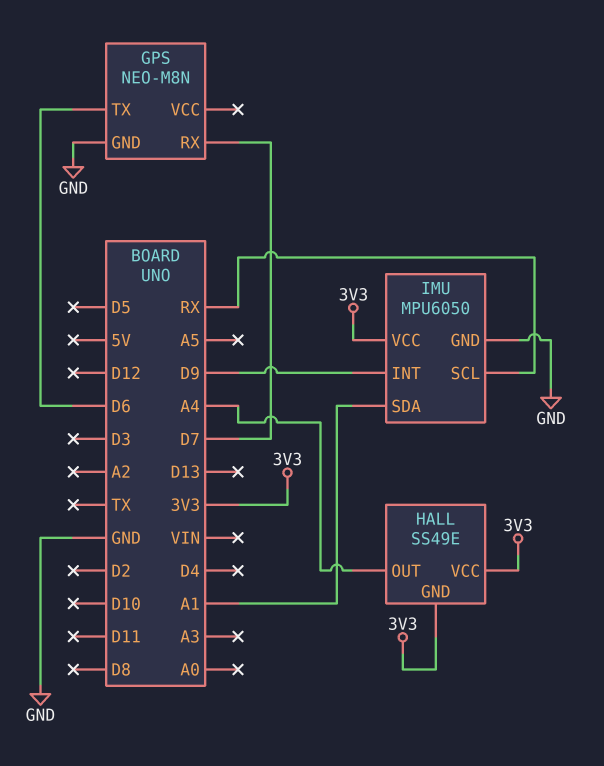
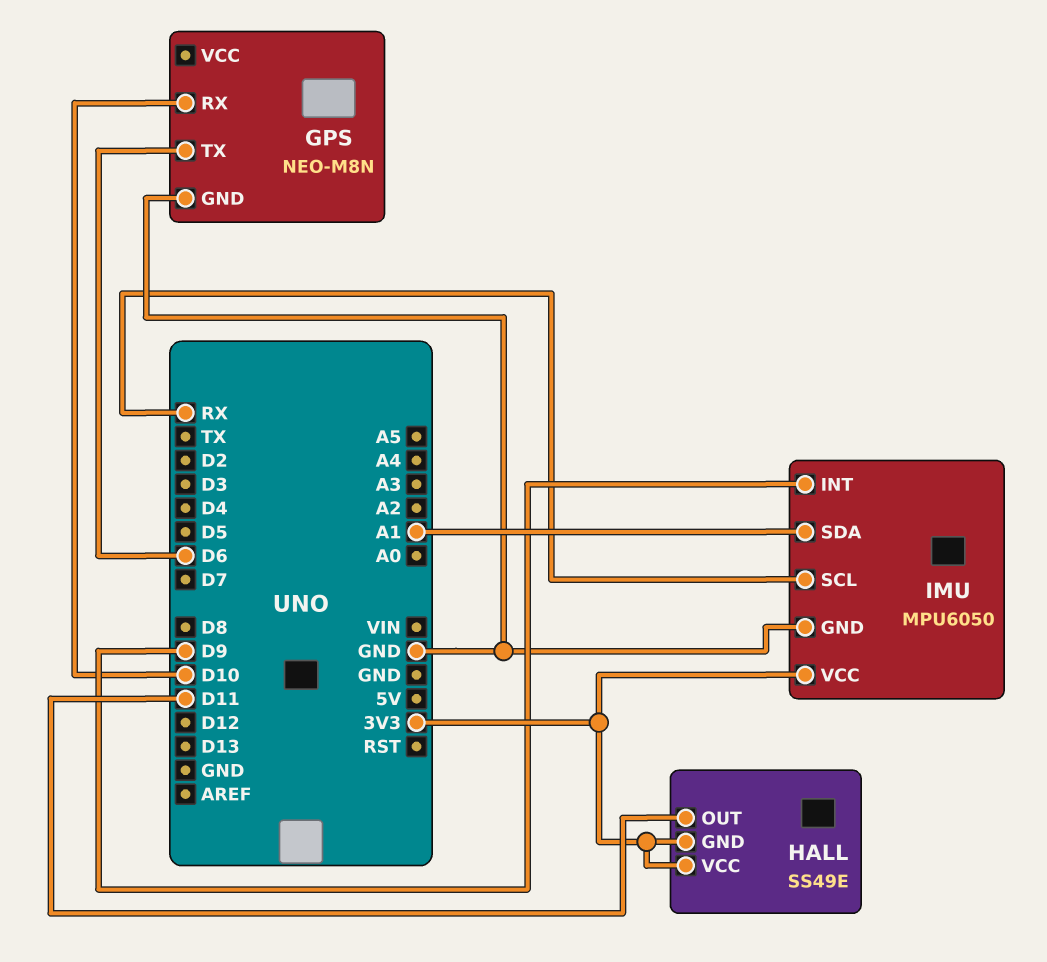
GPS pin RX: D7 -> D10
HALL pin OUT: A4 -> D11

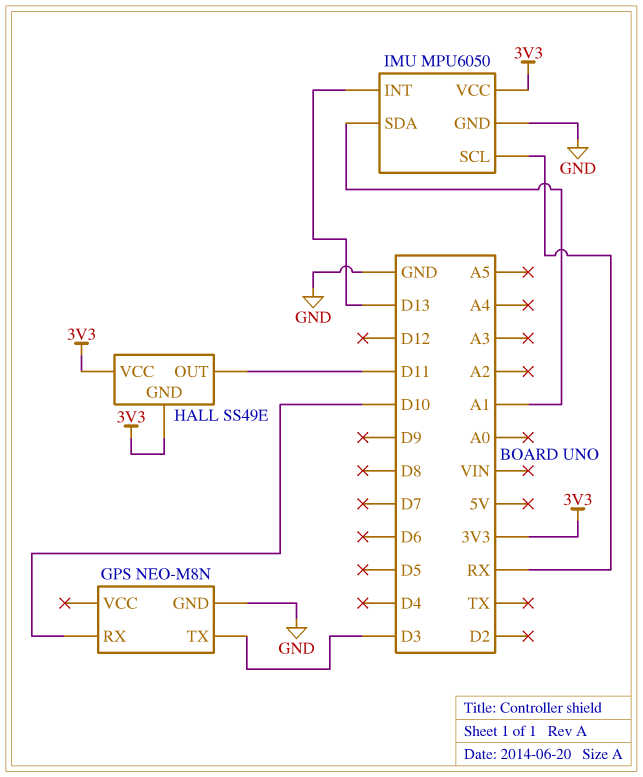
GPS pin TX: D6 -> D3
IMU pin INT: D9 -> D13

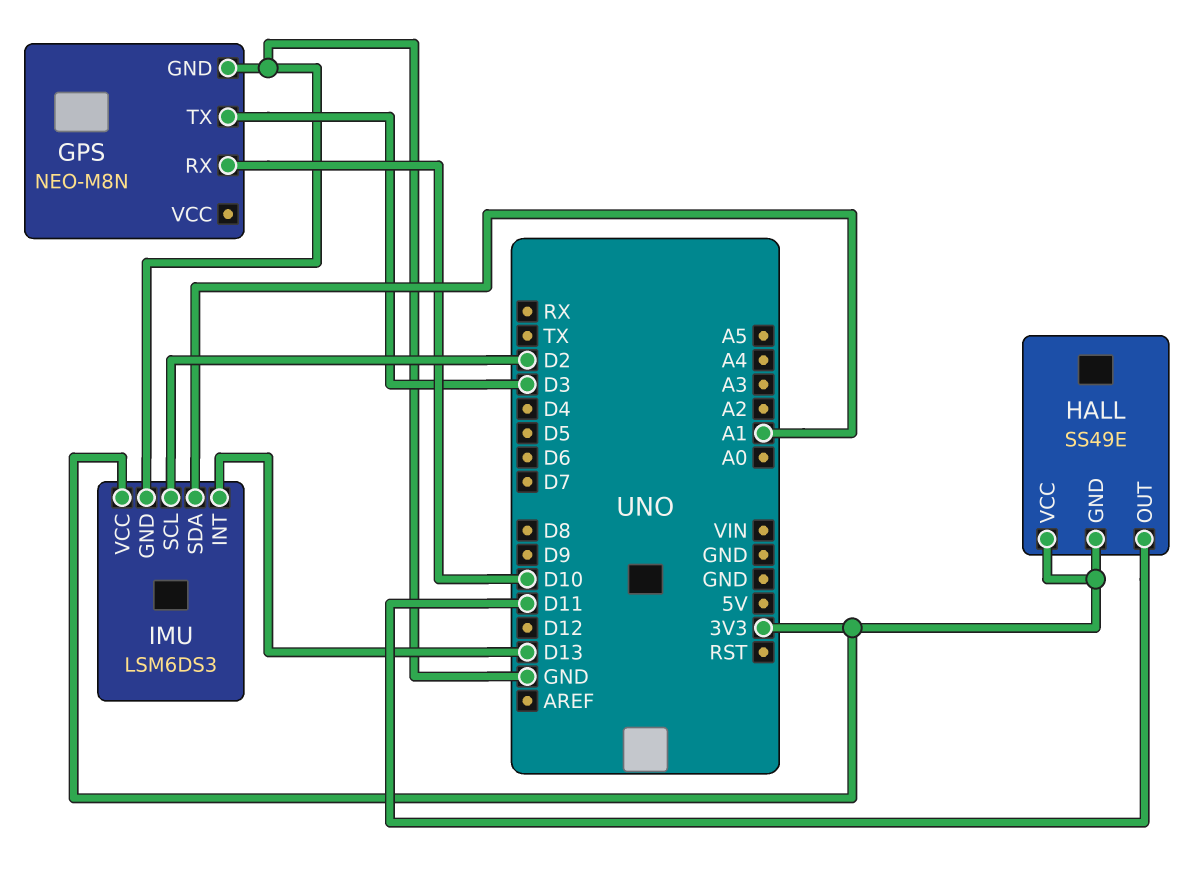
IMU: MPU6050 -> LSM6DS3
IMU pin SCL: RX -> D2

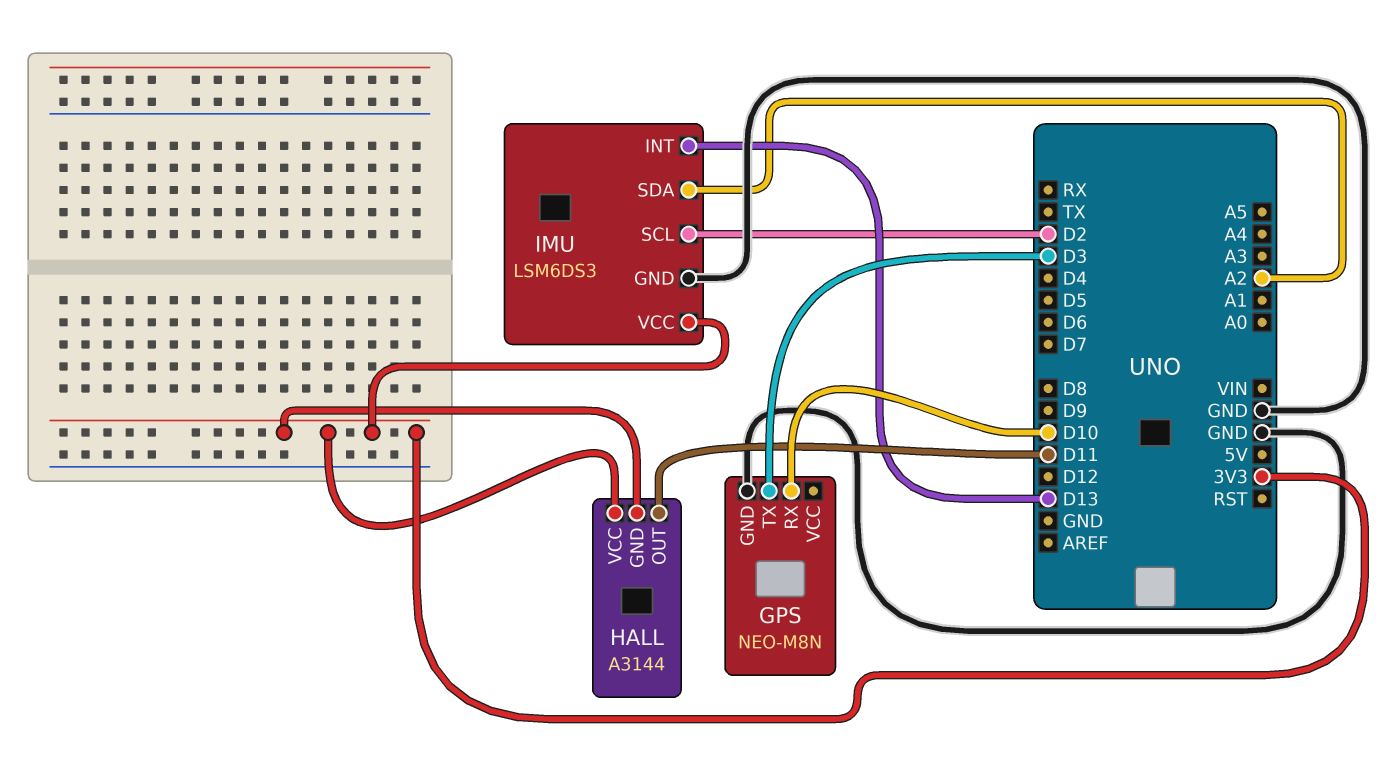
HALL: SS49E -> A3144
IMU pin SDA: A1 -> A2

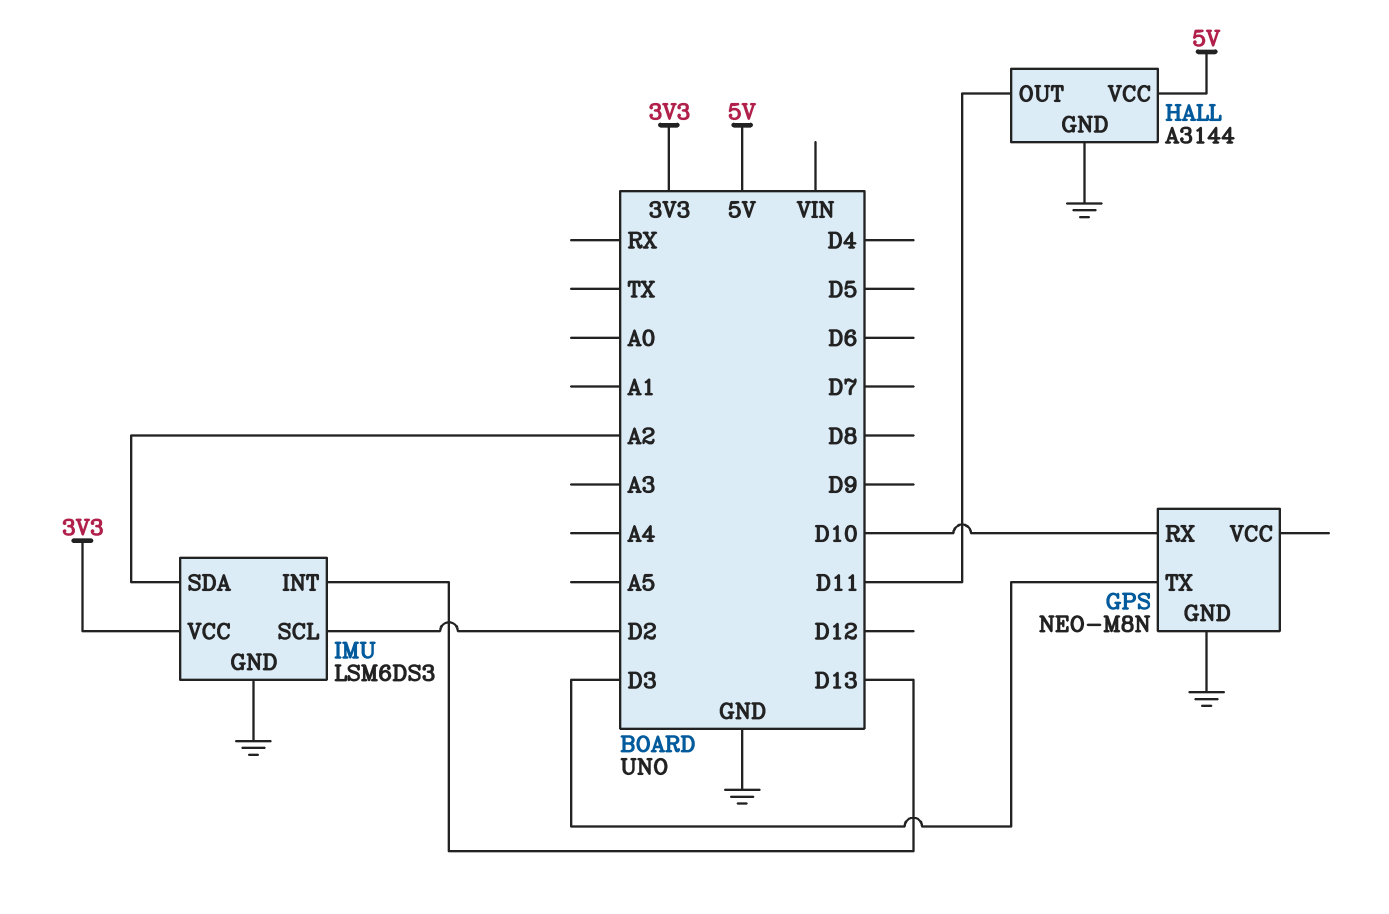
HALL pin GND: 3V3 -> GND
HALL pin VCC: 3V3 -> 5V

